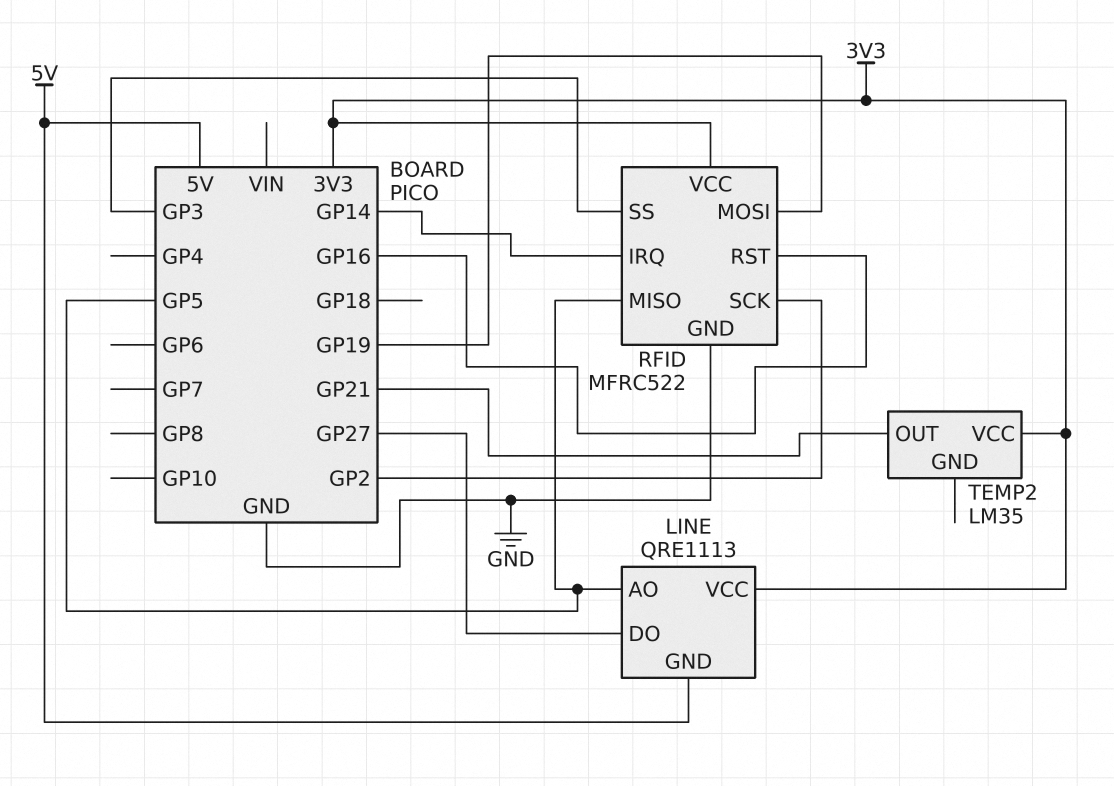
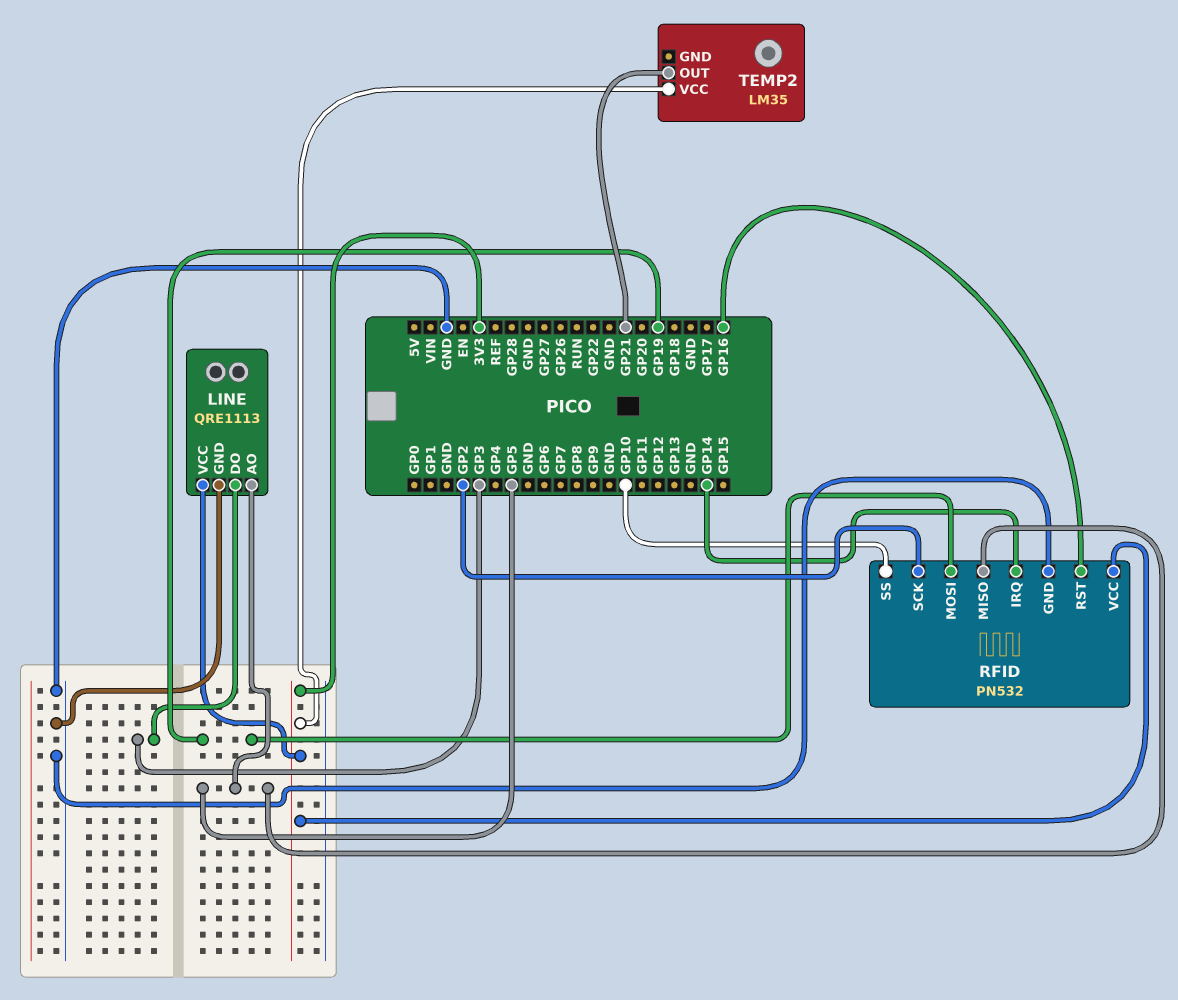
LINE pin DO: GP27 -> GP3
LINE pin GND: 5V -> GND
RFID: MFRC522 -> PN532
RFID pin SS: GP3 -> GP10

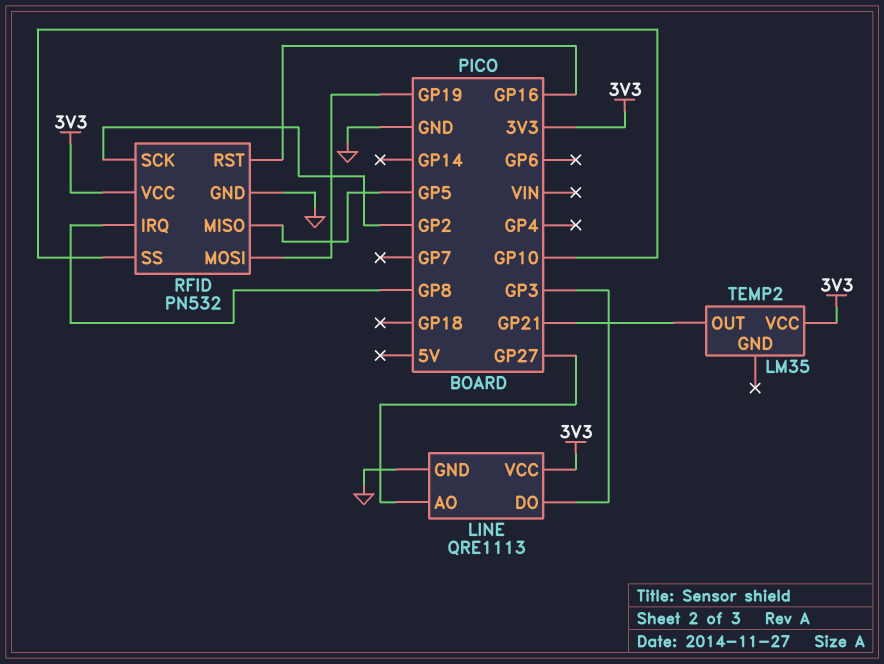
LINE pin AO: GP5 -> GP27
RFID pin IRQ: GP14 -> GP8

